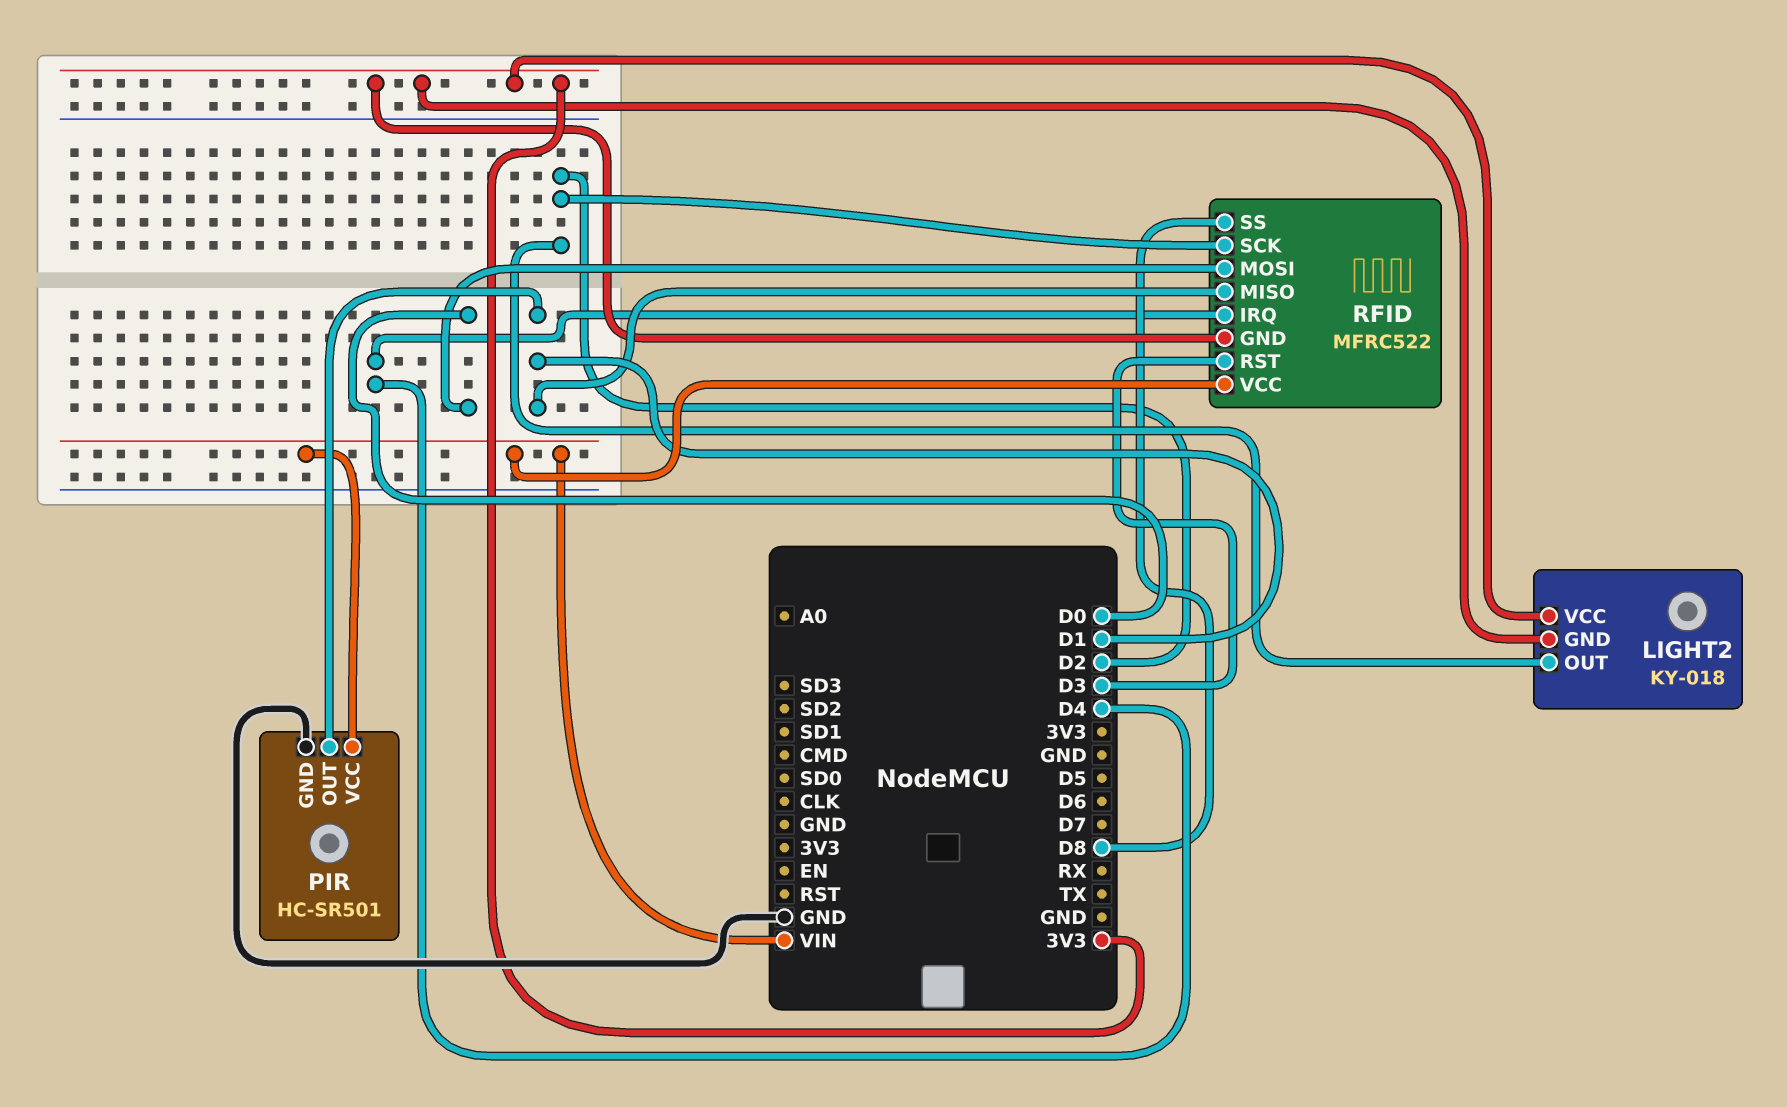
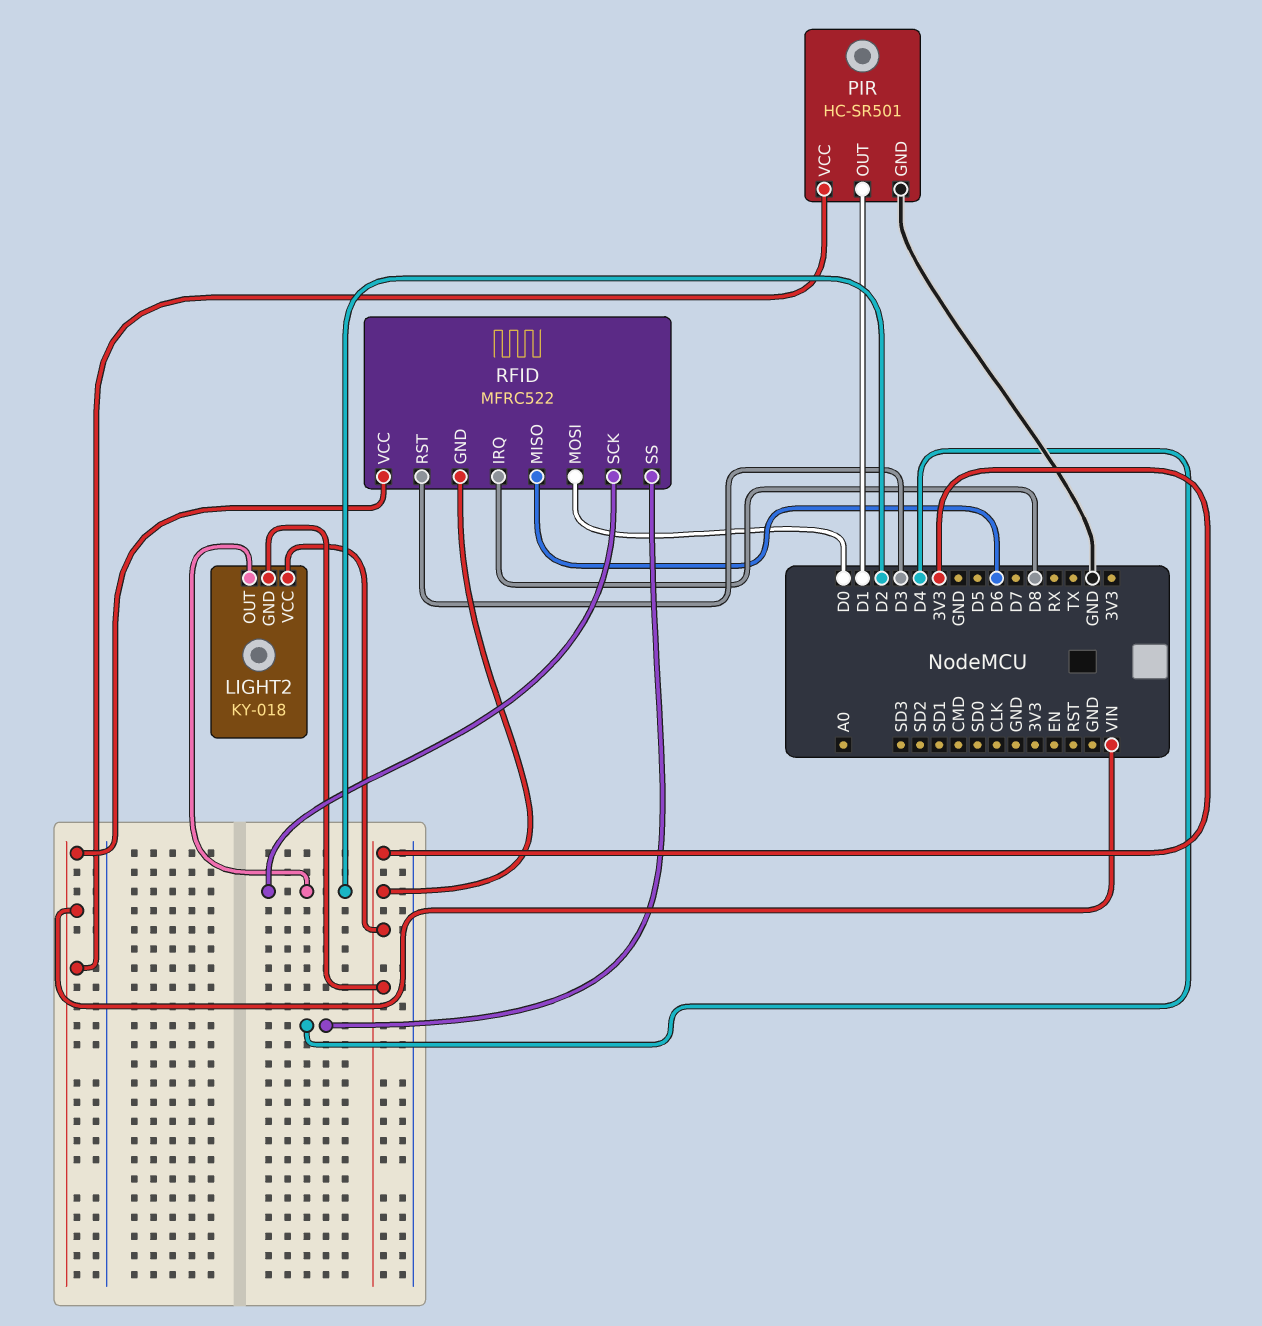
RFID pin IRQ: D4 -> D8
RFID pin MISO: D1 -> D6
RFID pin SS: D8 -> D4

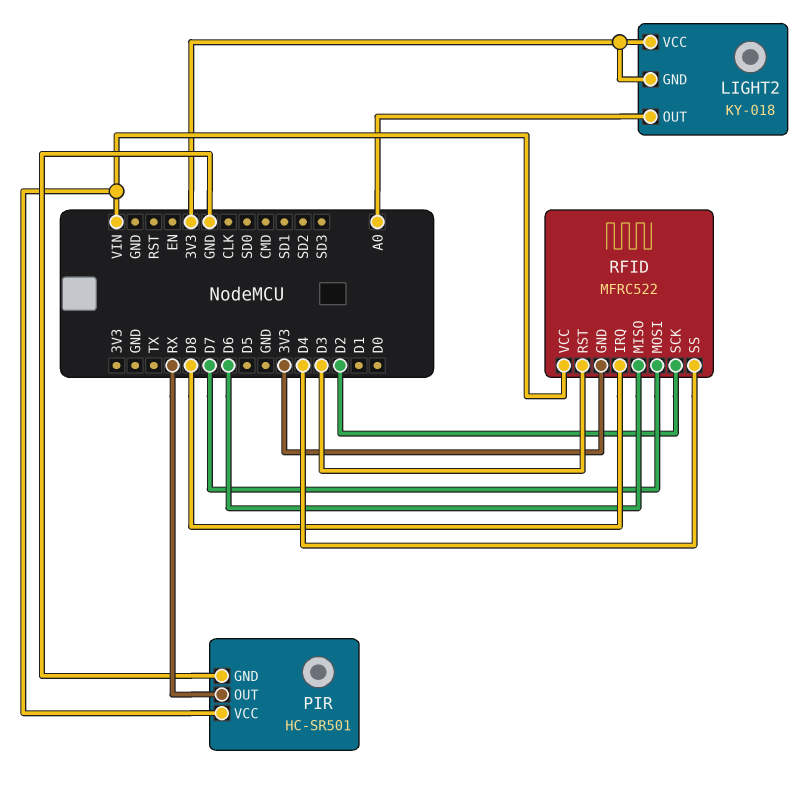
LIGHT2 pin OUT: D2 -> A0
PIR pin OUT: D1 -> RX
RFID pin MOSI: D0 -> D7

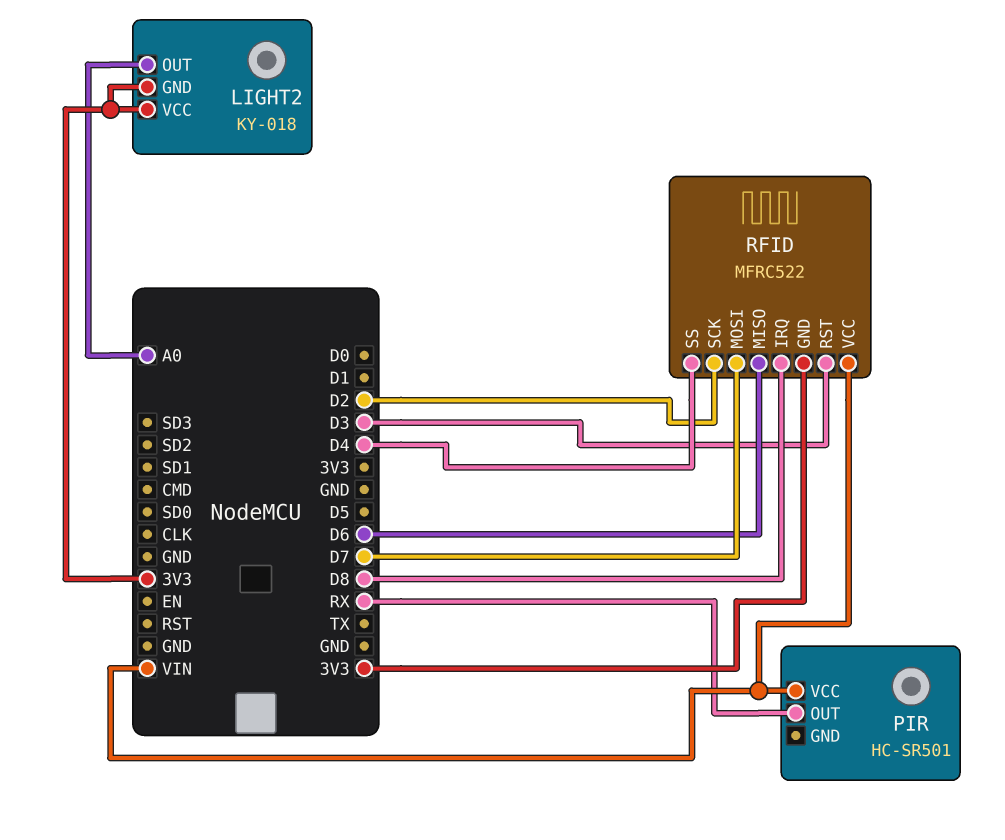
PIR pin GND: GND -> none

